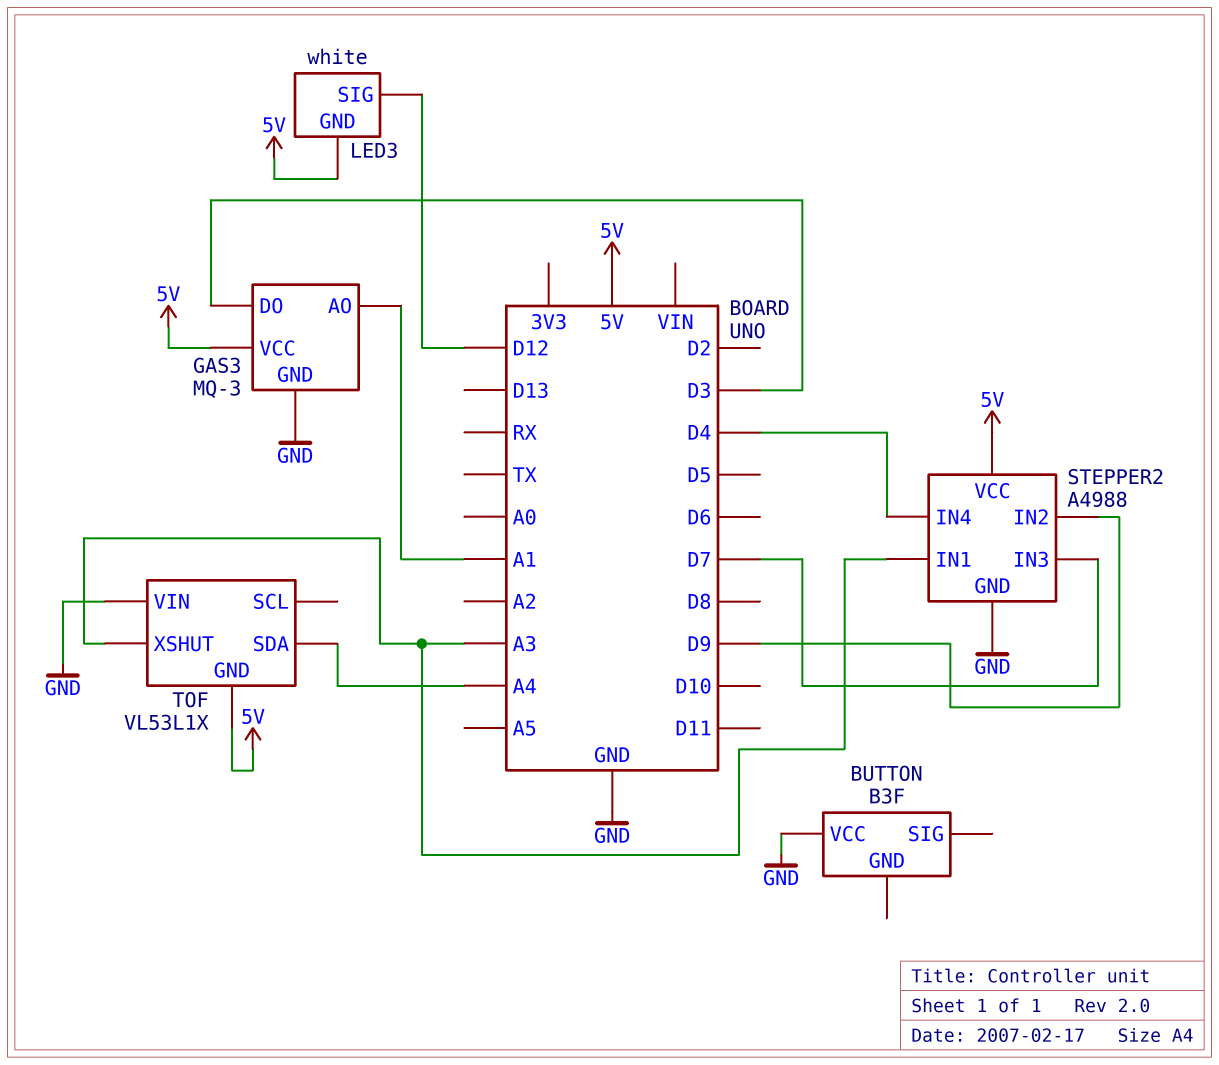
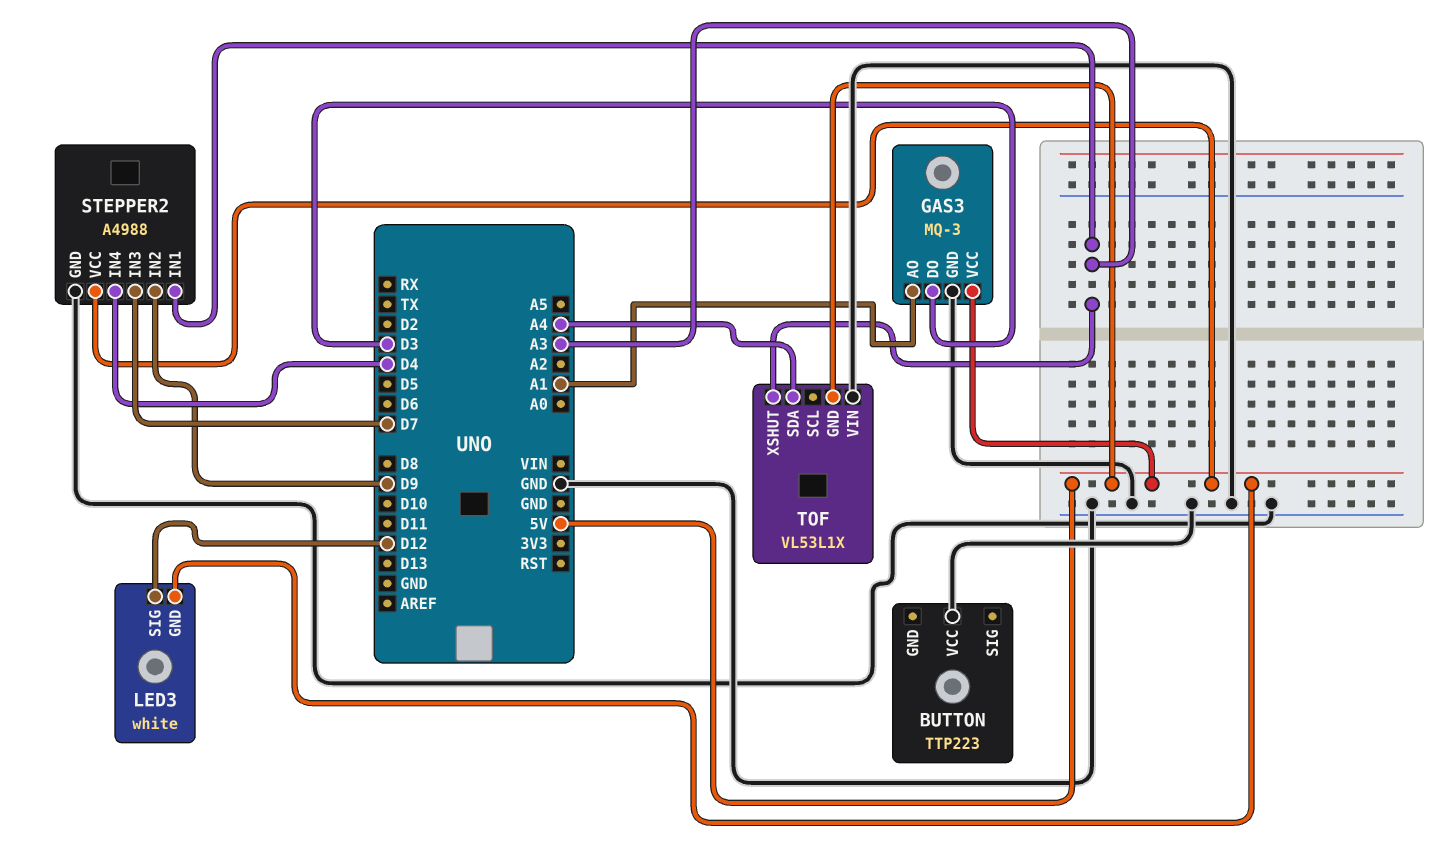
BUTTON: B3F -> TTP223

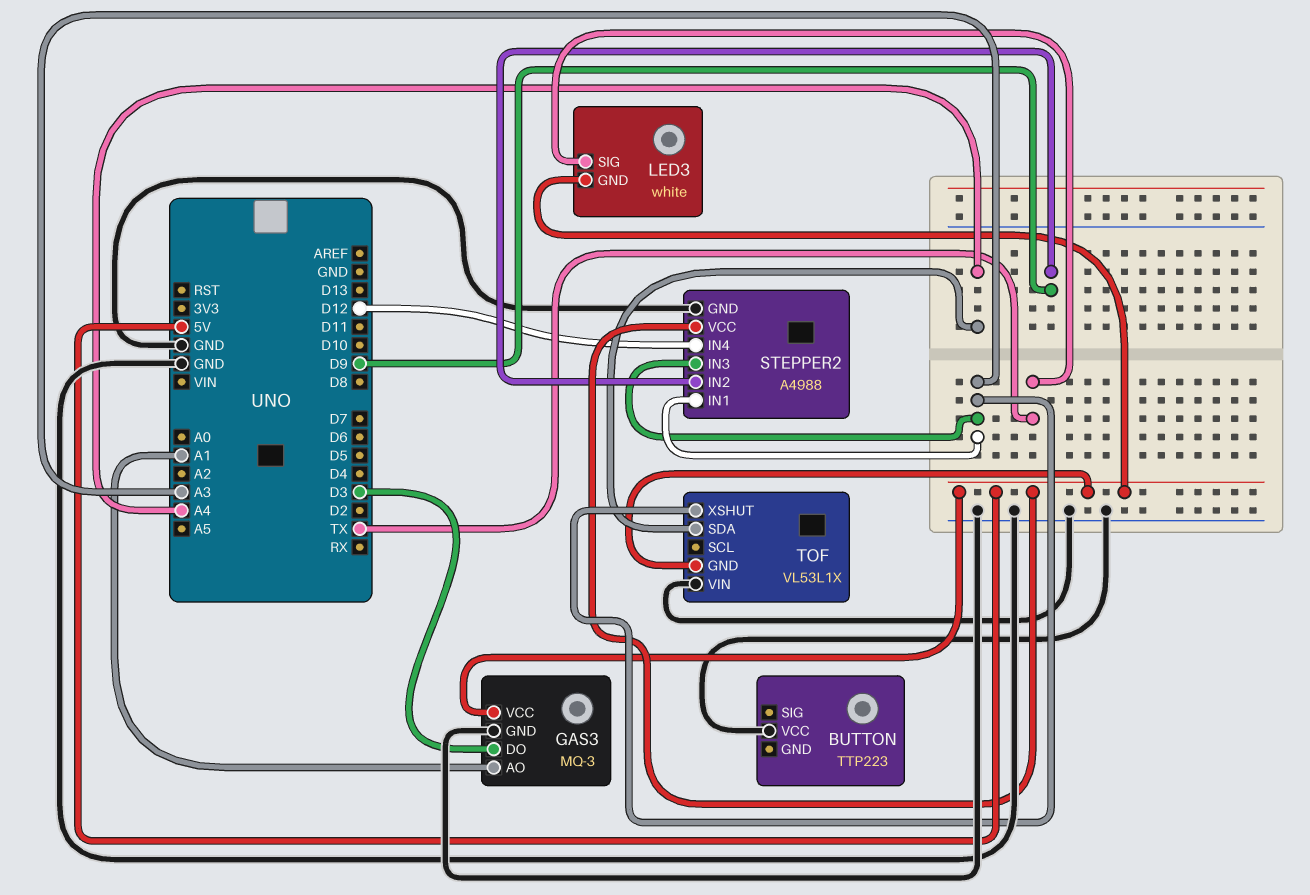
LED3 pin SIG: D12 -> TX
STEPPER2 pin IN3: D7 -> A3
STEPPER2 pin IN4: D4 -> D12

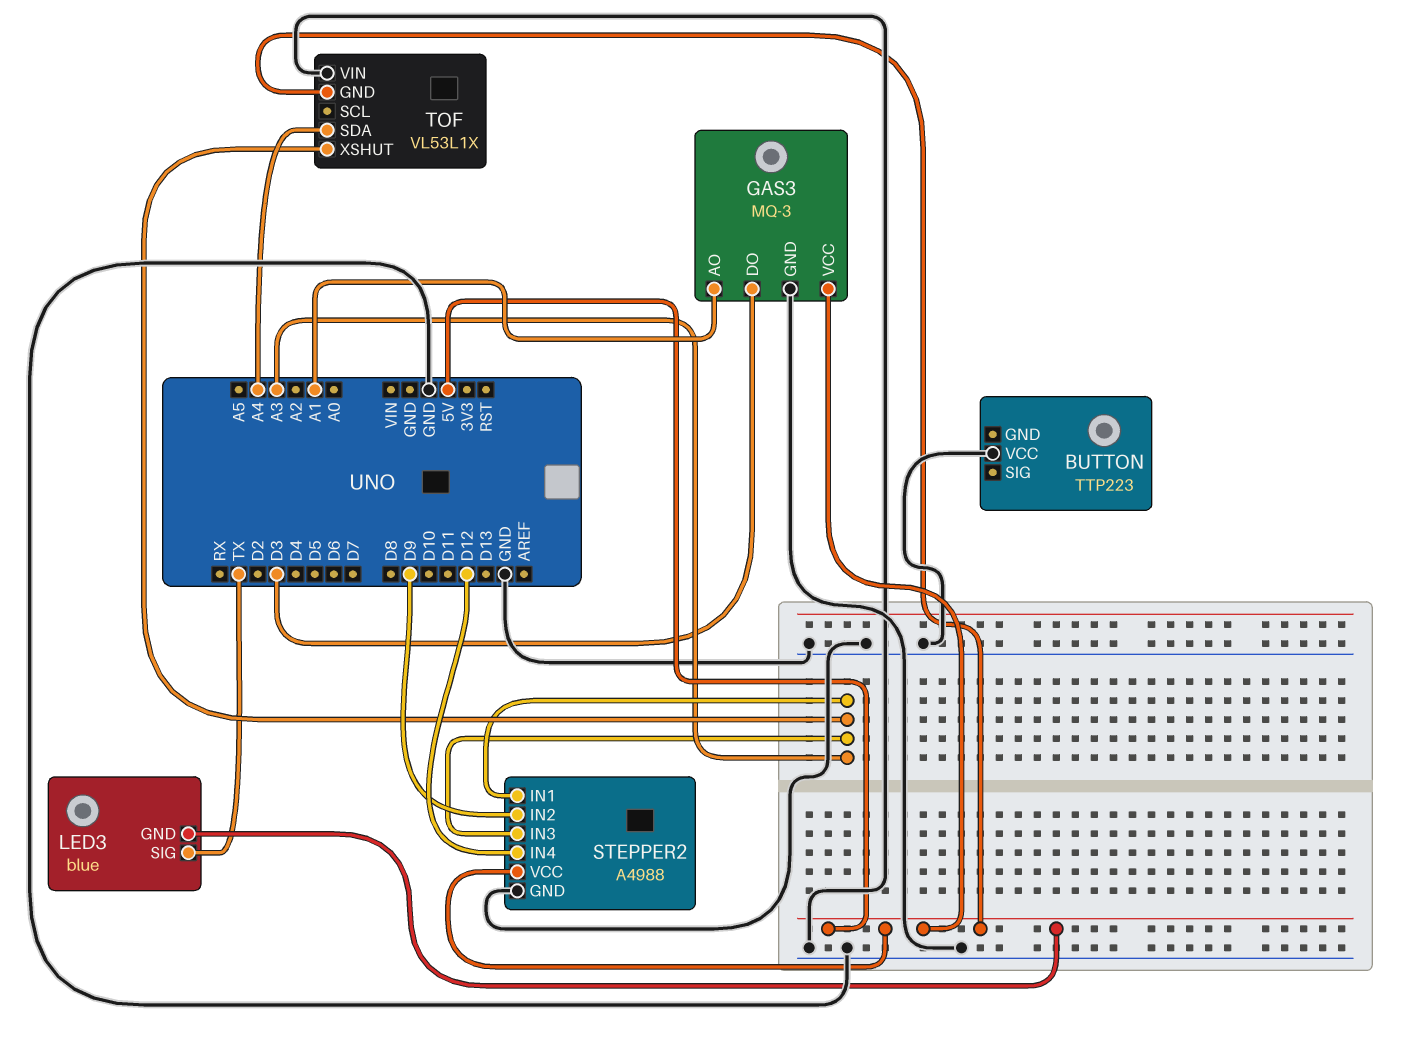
LED3: white -> blue

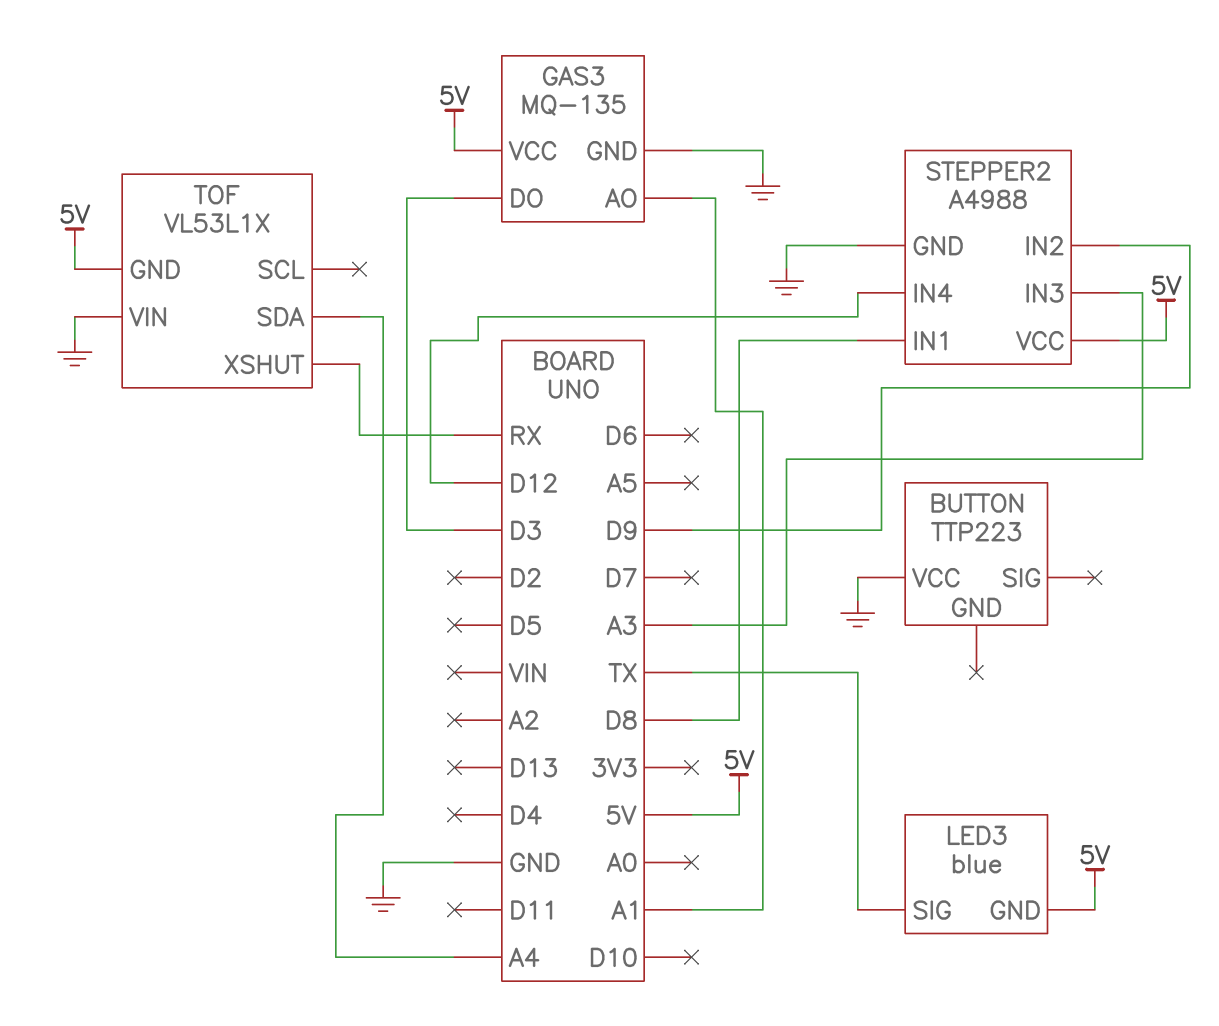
GAS3: MQ-3 -> MQ-135
STEPPER2 pin IN1: A3 -> D8
TOF pin XSHUT: A3 -> RX

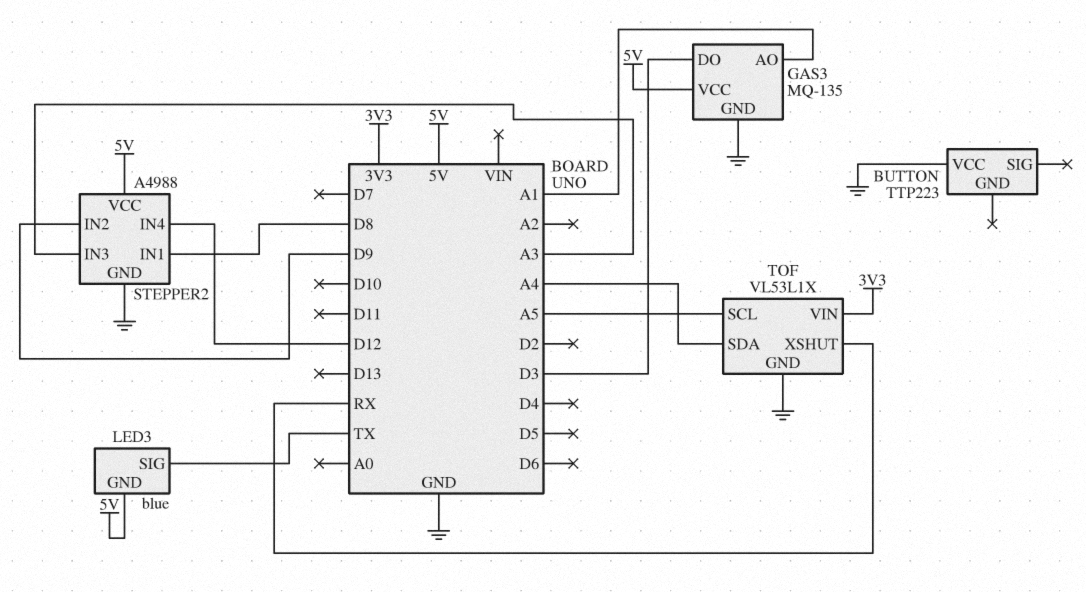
TOF pin GND: 5V -> GND
TOF pin SCL: none -> A5
TOF pin VIN: GND -> 3V3

